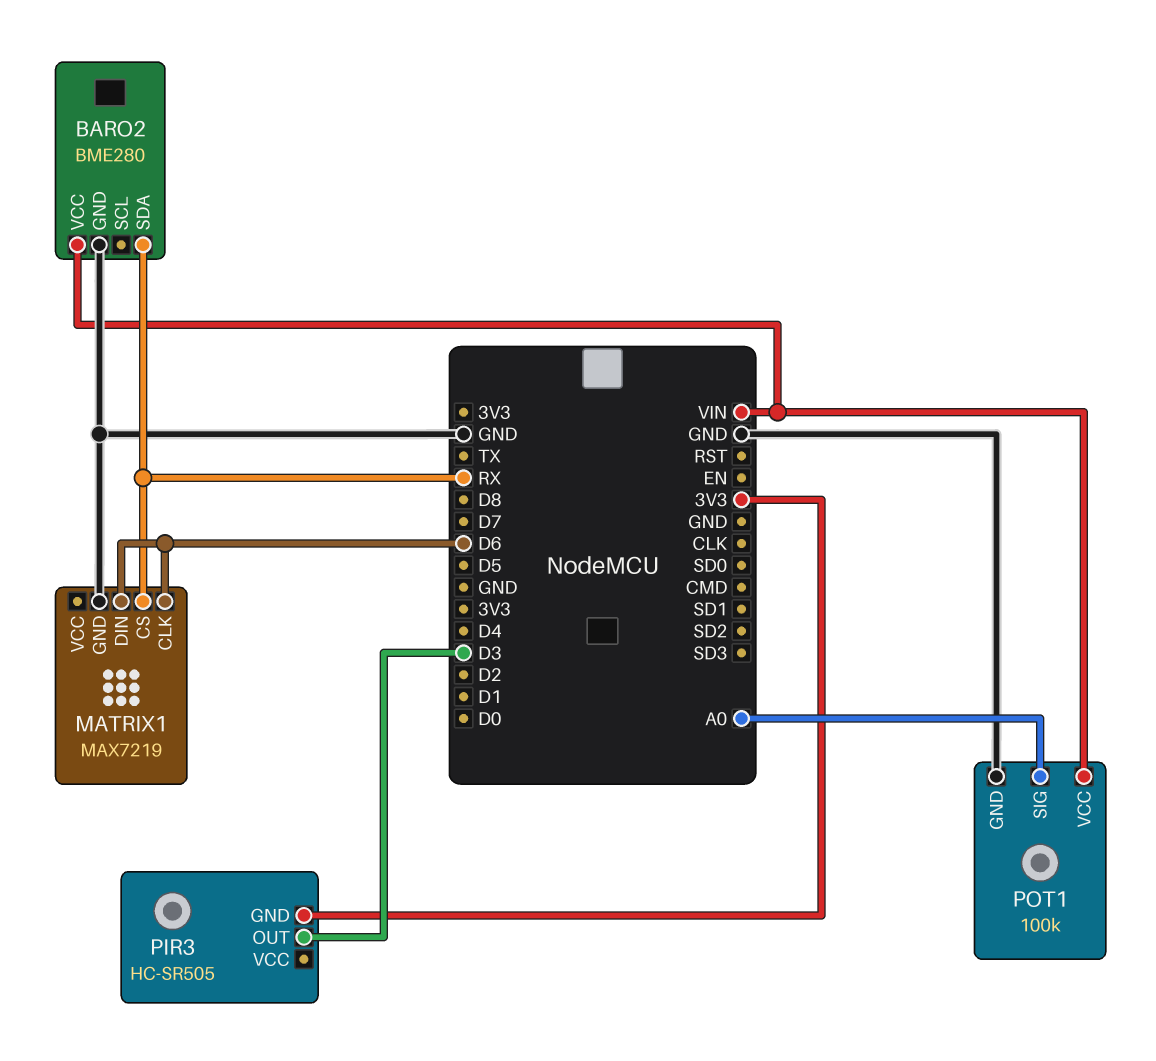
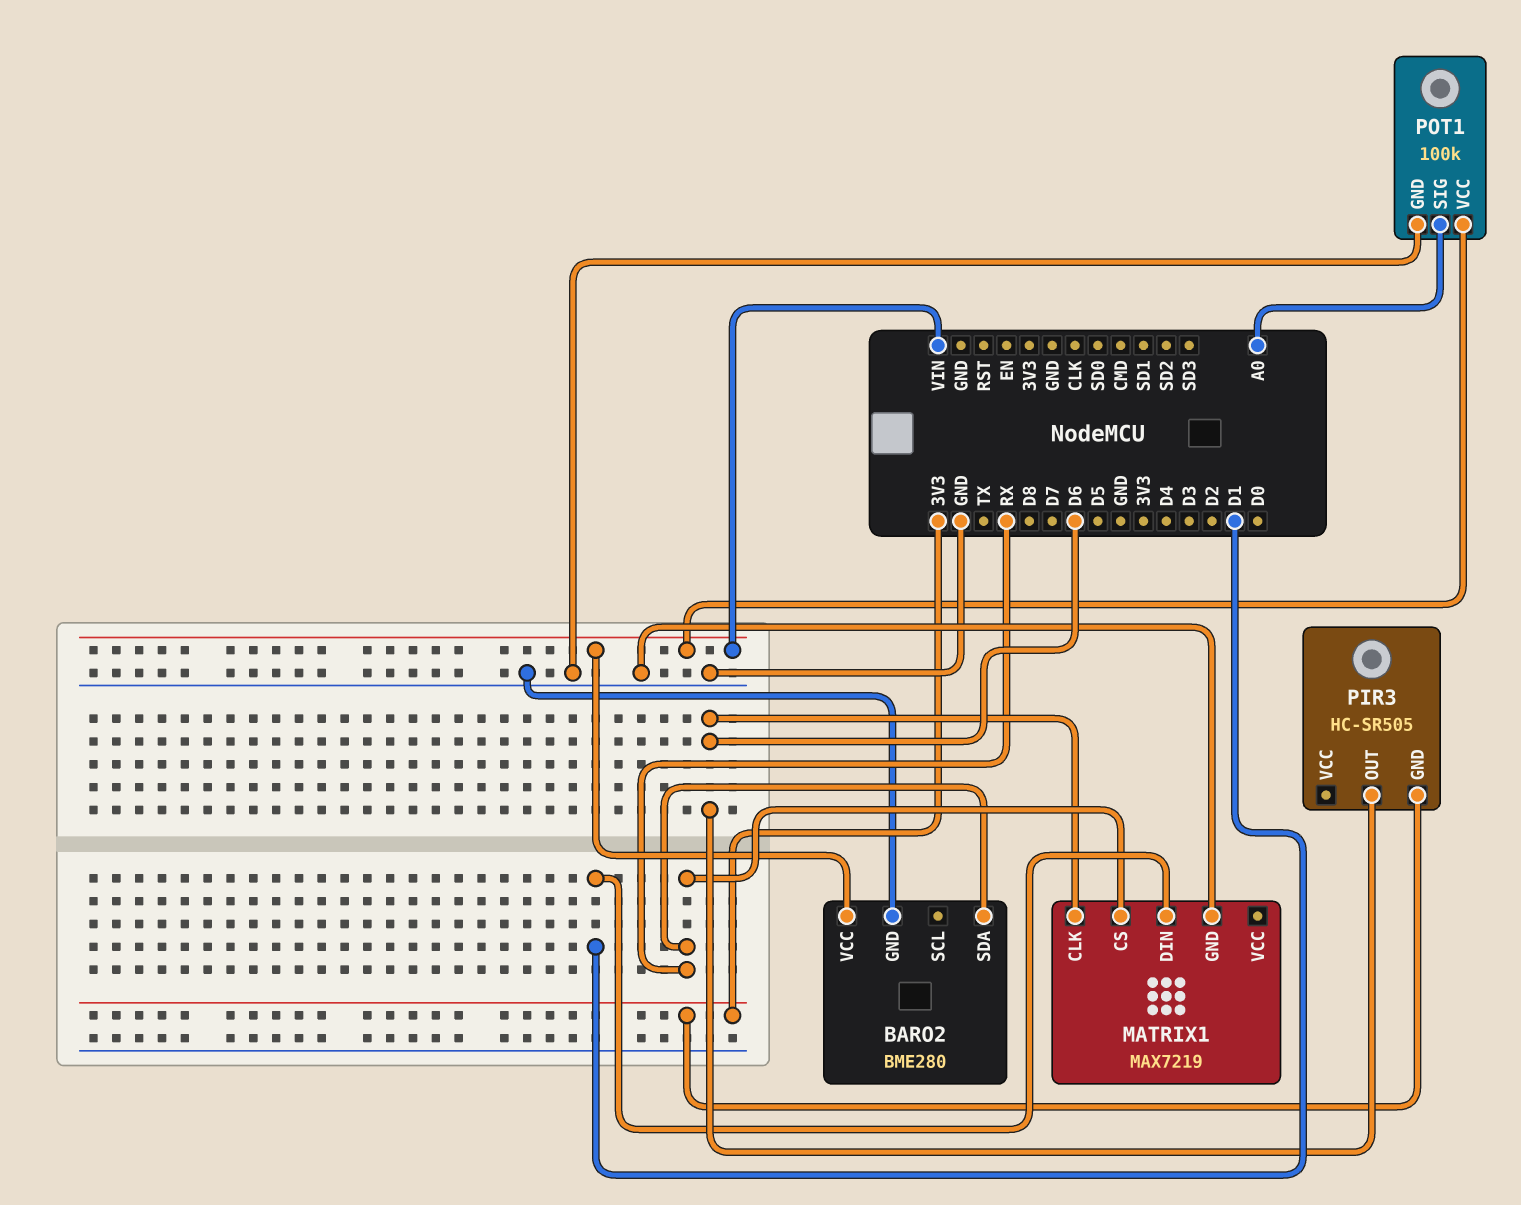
MATRIX1 pin DIN: D6 -> D1
PIR3 pin OUT: D3 -> D6

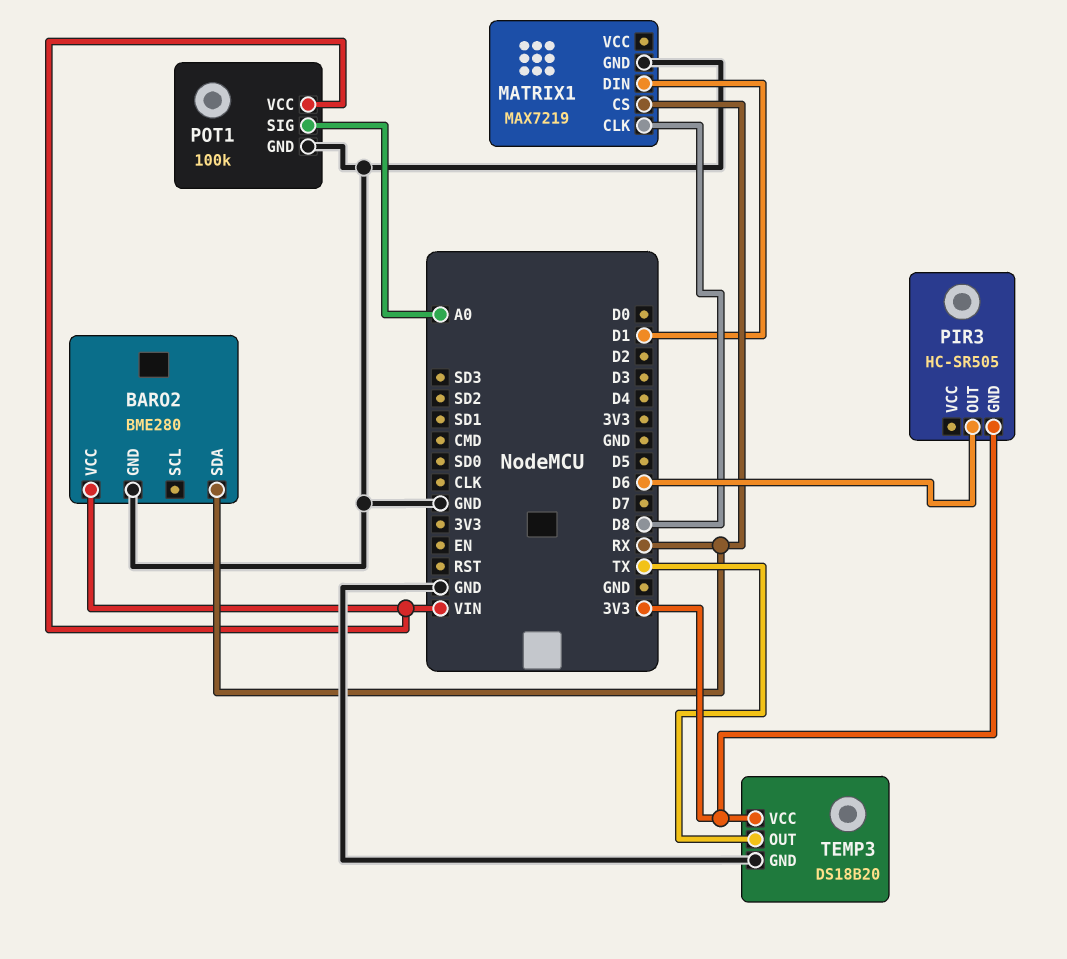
MATRIX1 pin CLK: D6 -> D8
TEMP3: none -> DS18B20
TEMP3 pin GND: none -> GND
TEMP3 pin OUT: none -> TX
TEMP3 pin VCC: none -> 3V3

